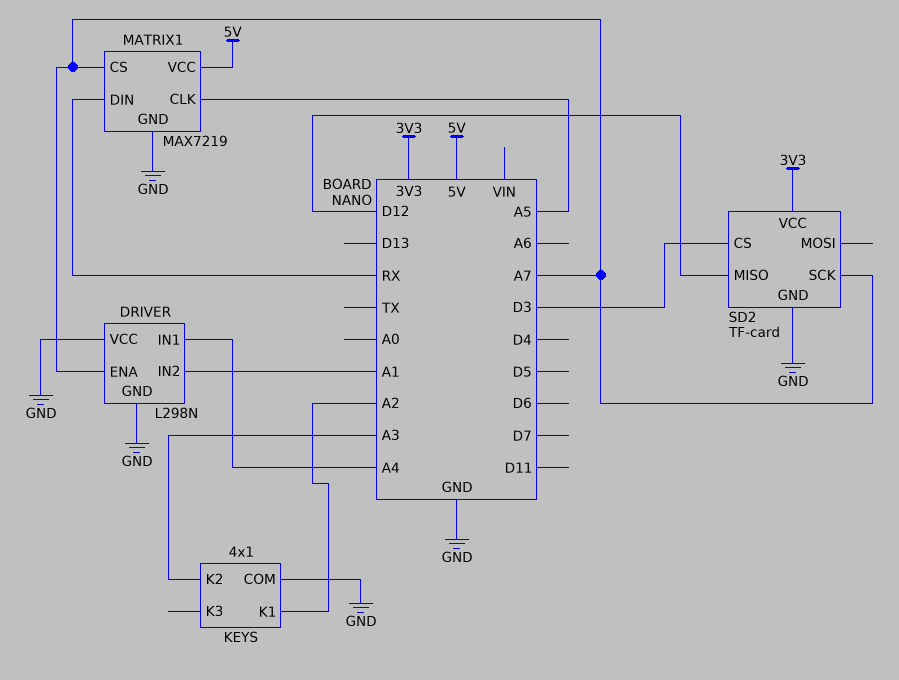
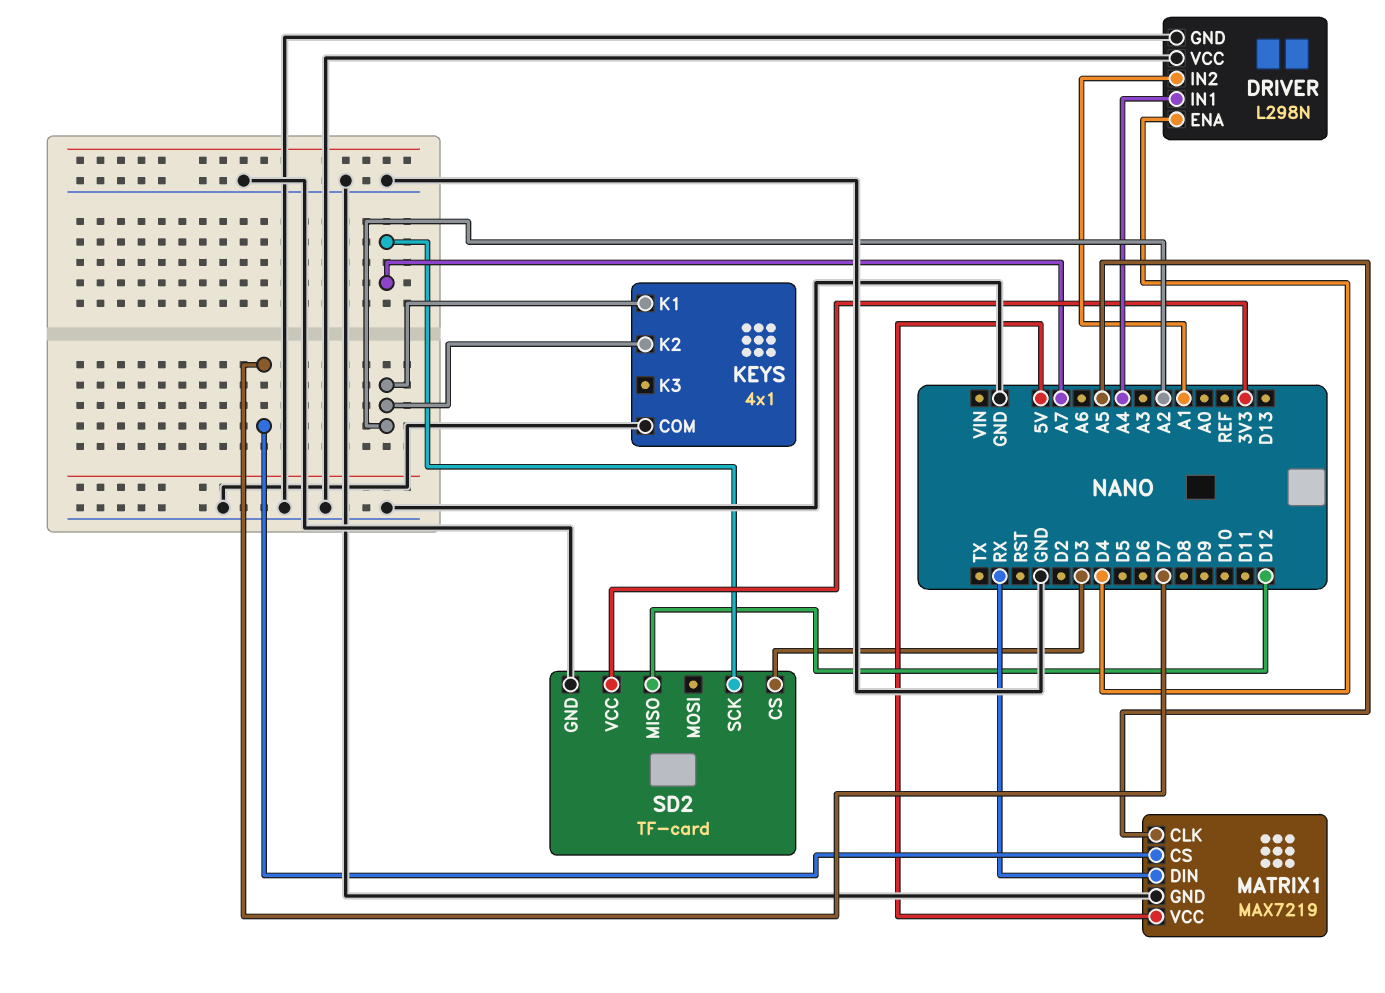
DRIVER pin ENA: A7 -> D4
KEYS pin K2: A3 -> A2
MATRIX1 pin CS: A7 -> D7

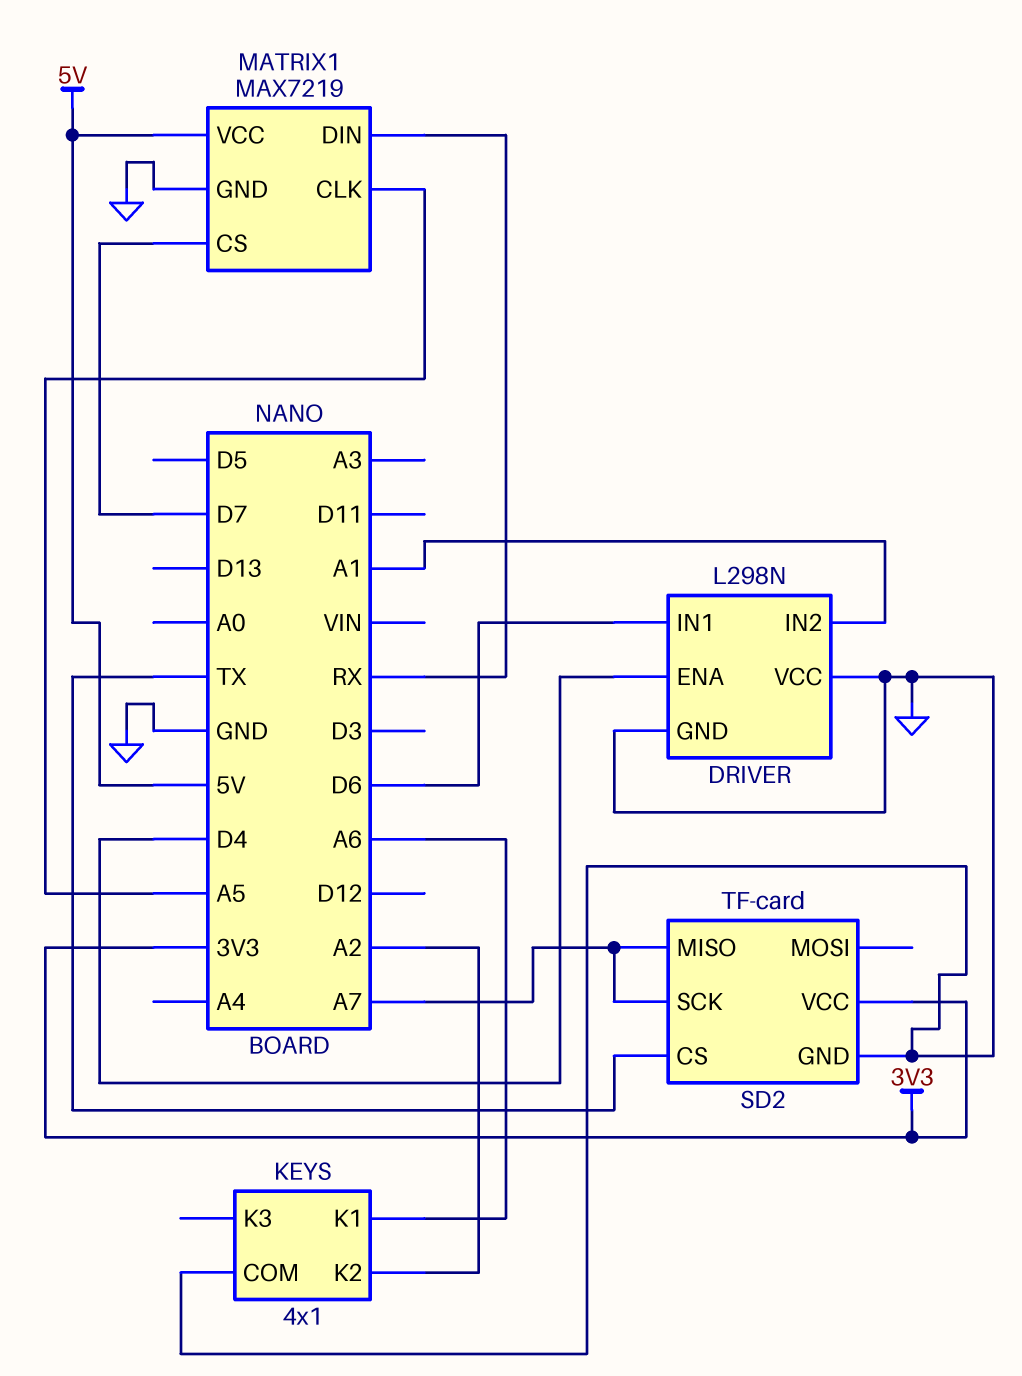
DRIVER pin IN1: A4 -> D6
KEYS pin K1: A2 -> A6
SD2 pin CS: D3 -> TX
SD2 pin MISO: D12 -> A7

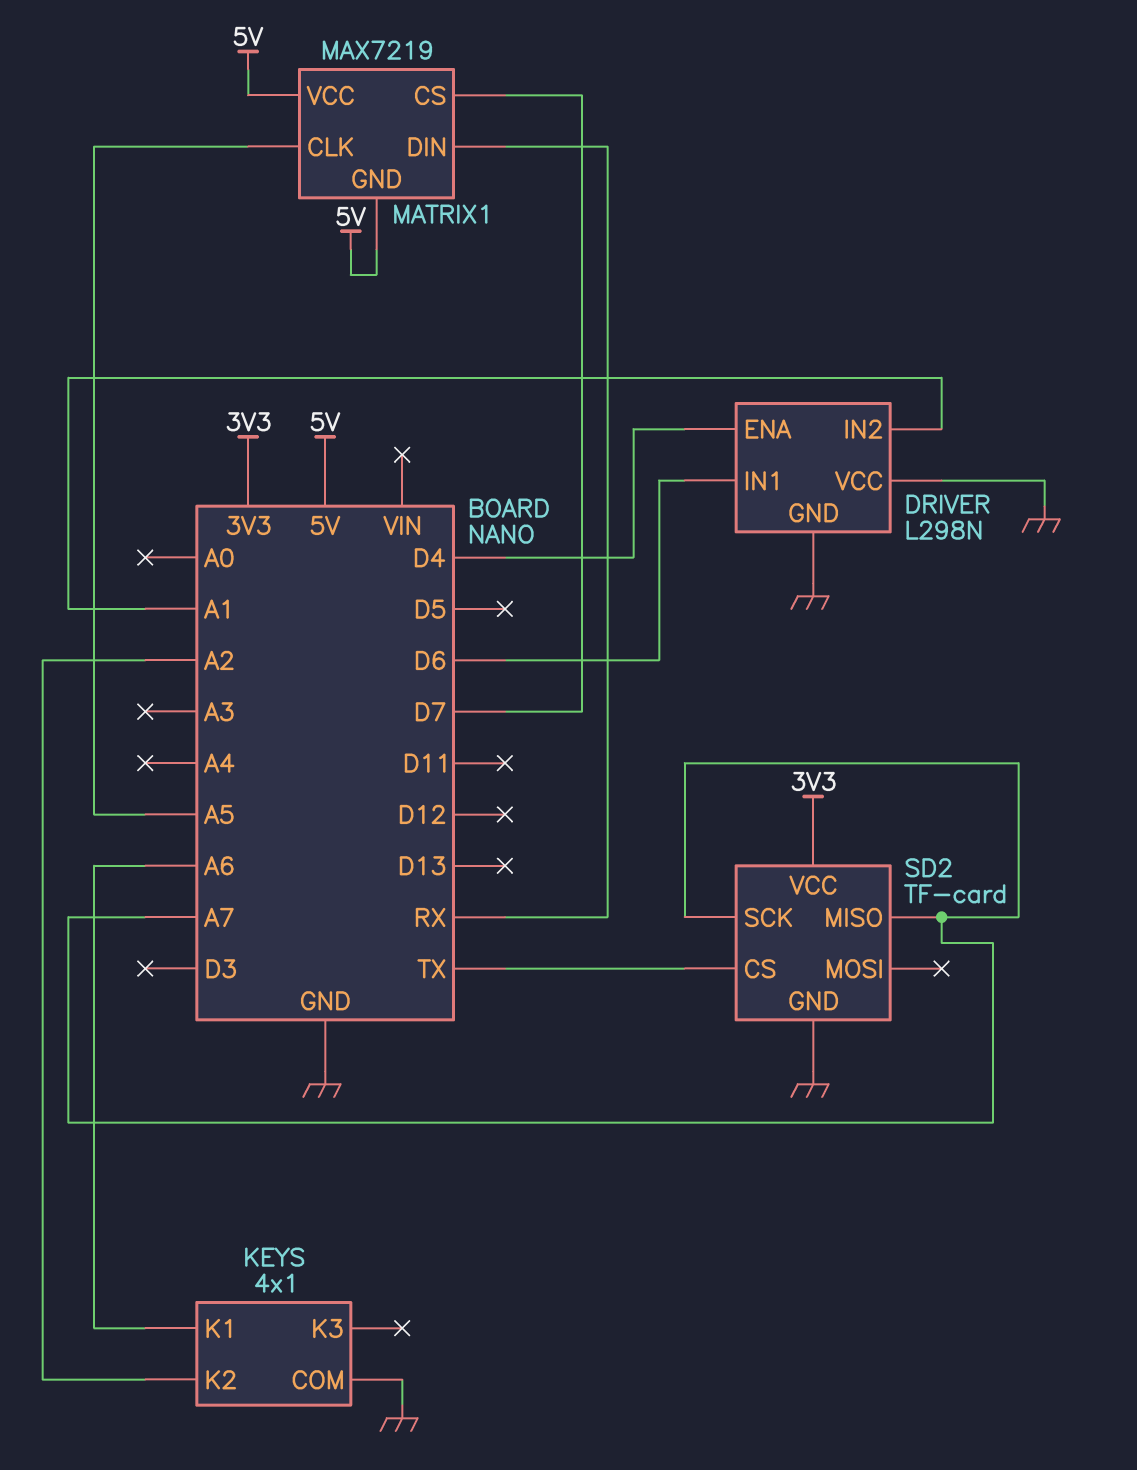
MATRIX1 pin GND: GND -> 5V

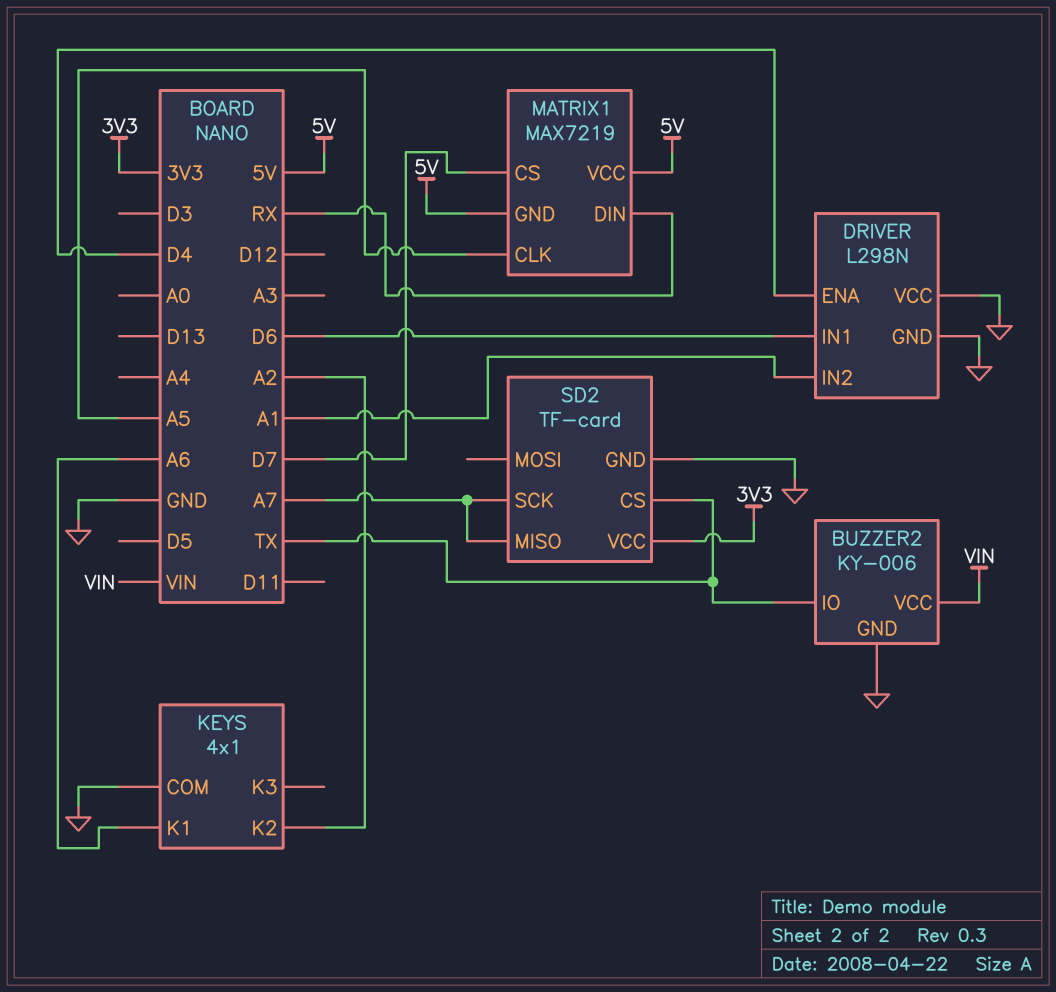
BUZZER2: none -> KY-006
BUZZER2 pin GND: none -> GND
BUZZER2 pin IO: none -> TX
BUZZER2 pin VCC: none -> VIN

